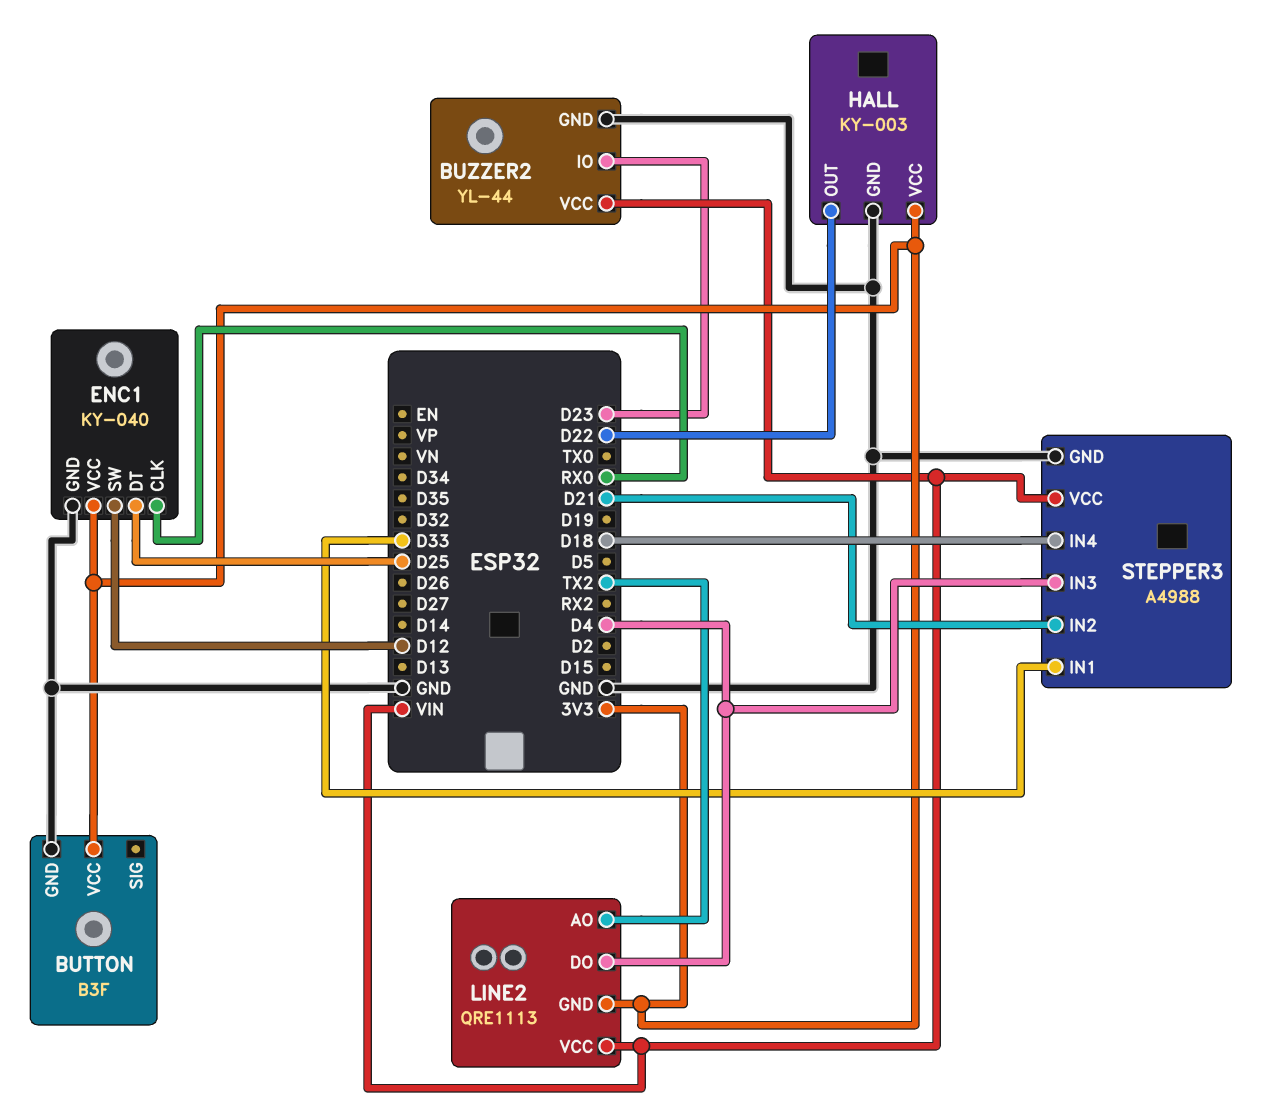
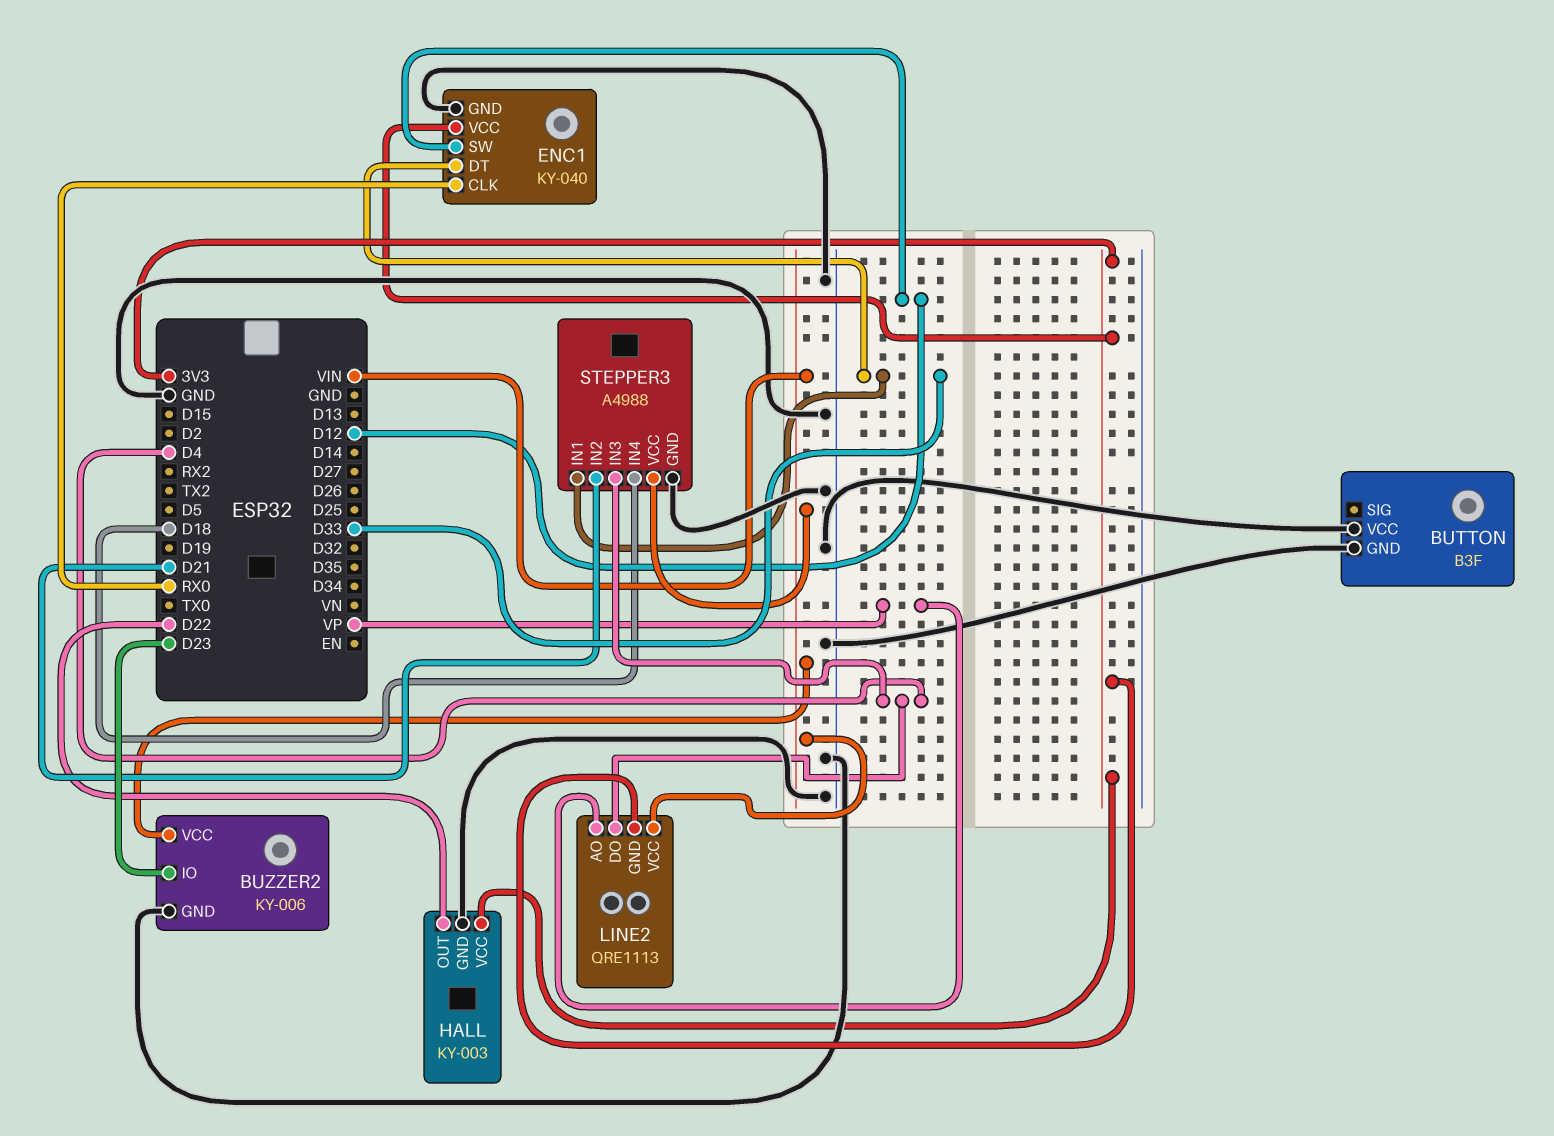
BUTTON pin VCC: 3V3 -> GND
BUZZER2: YL-44 -> KY-006
ENC1 pin DT: D25 -> D33
LINE2 pin AO: TX2 -> VP

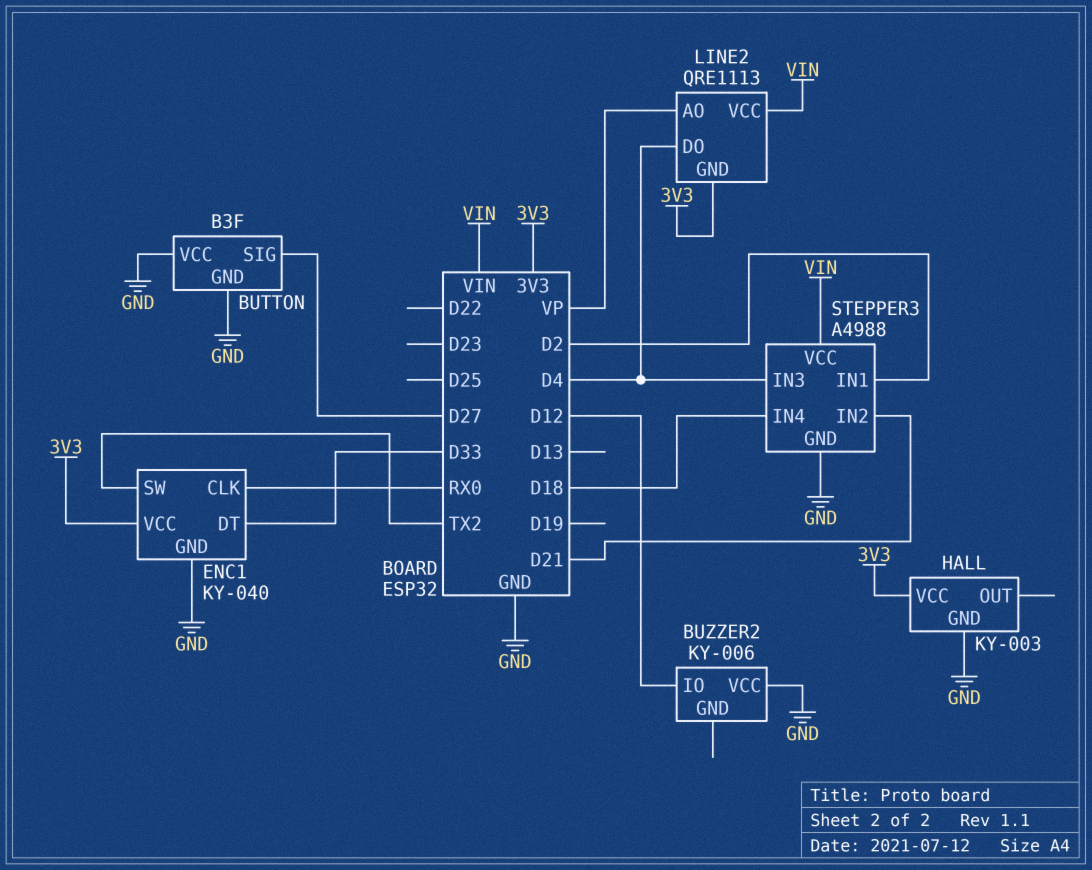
BUTTON pin SIG: none -> D27
BUZZER2 pin GND: GND -> none
BUZZER2 pin IO: D23 -> D12
BUZZER2 pin VCC: VIN -> GND
ENC1 pin SW: D12 -> TX2
HALL pin OUT: D22 -> none
STEPPER3 pin IN1: D33 -> D2

